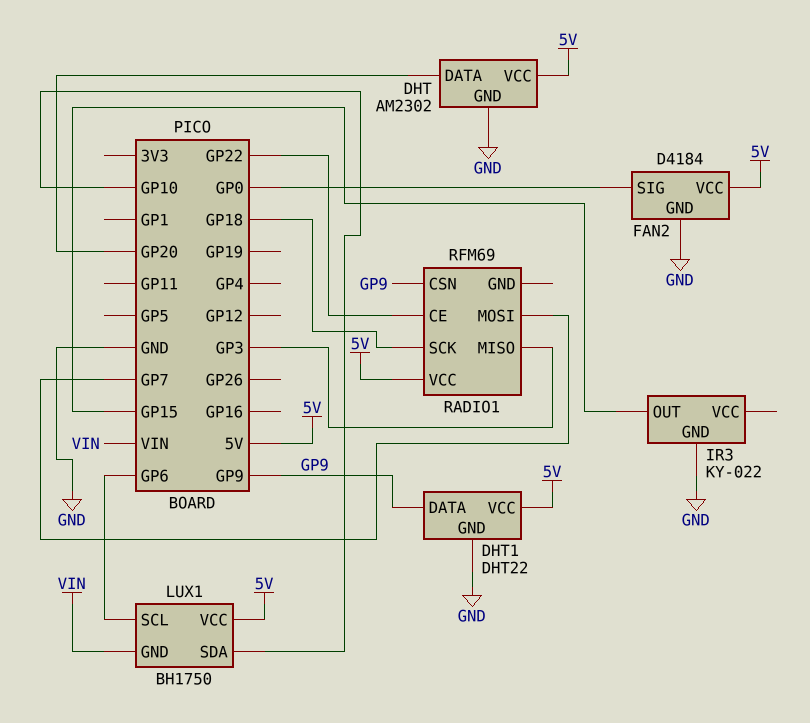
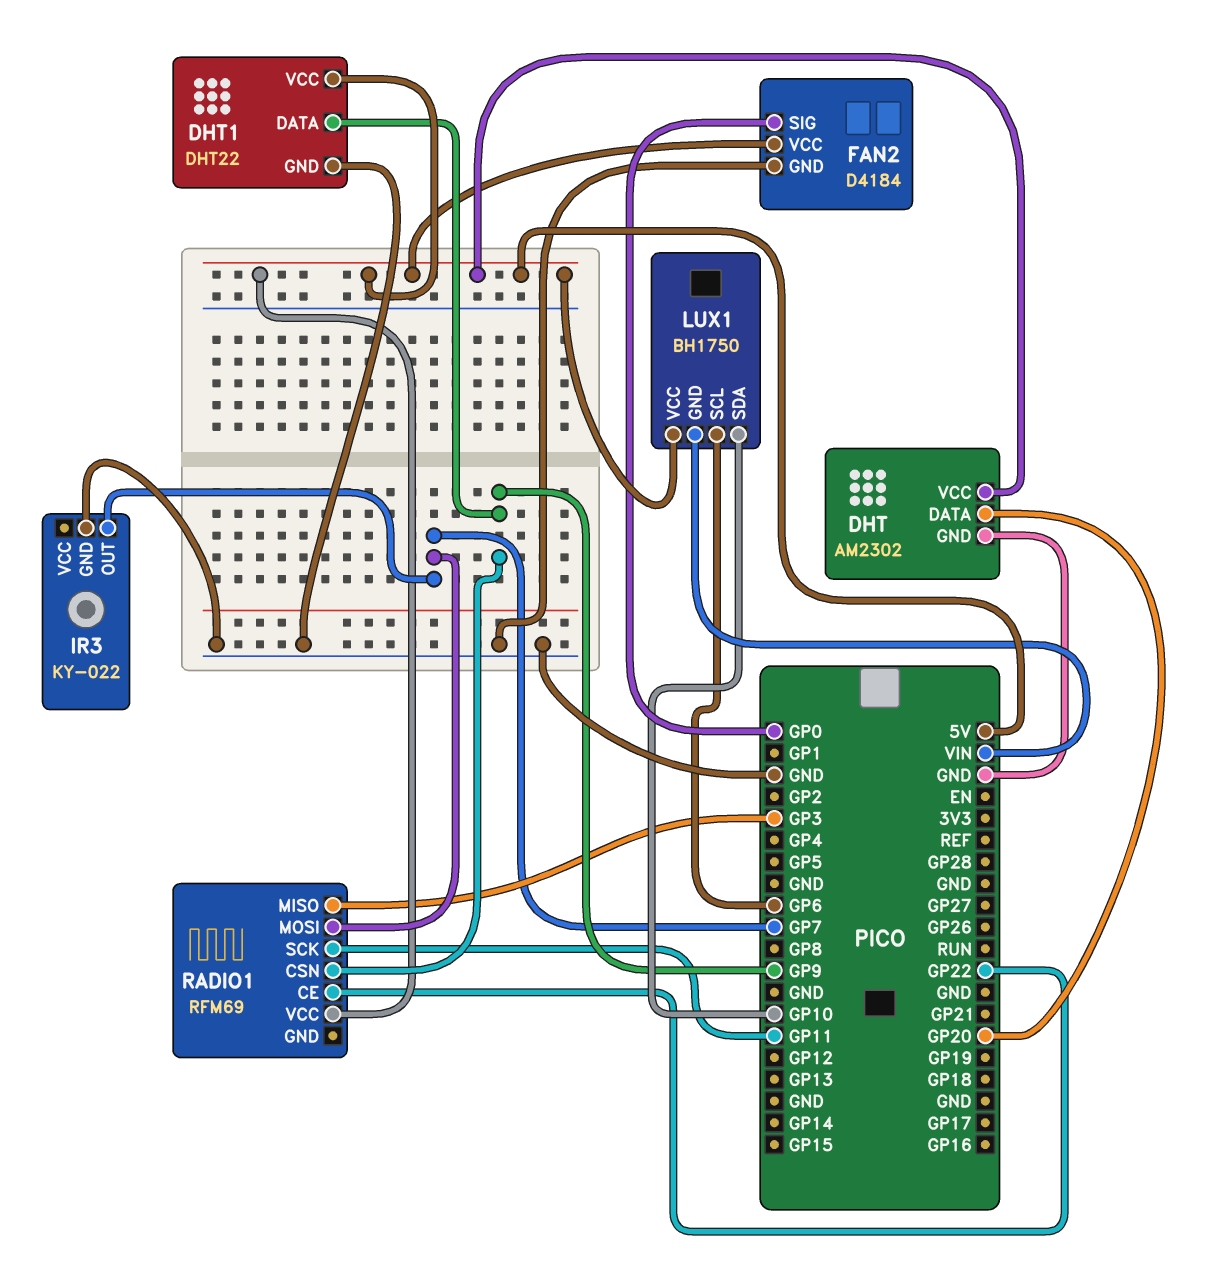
IR3 pin OUT: GP15 -> GP7
RADIO1 pin SCK: GP18 -> GP11

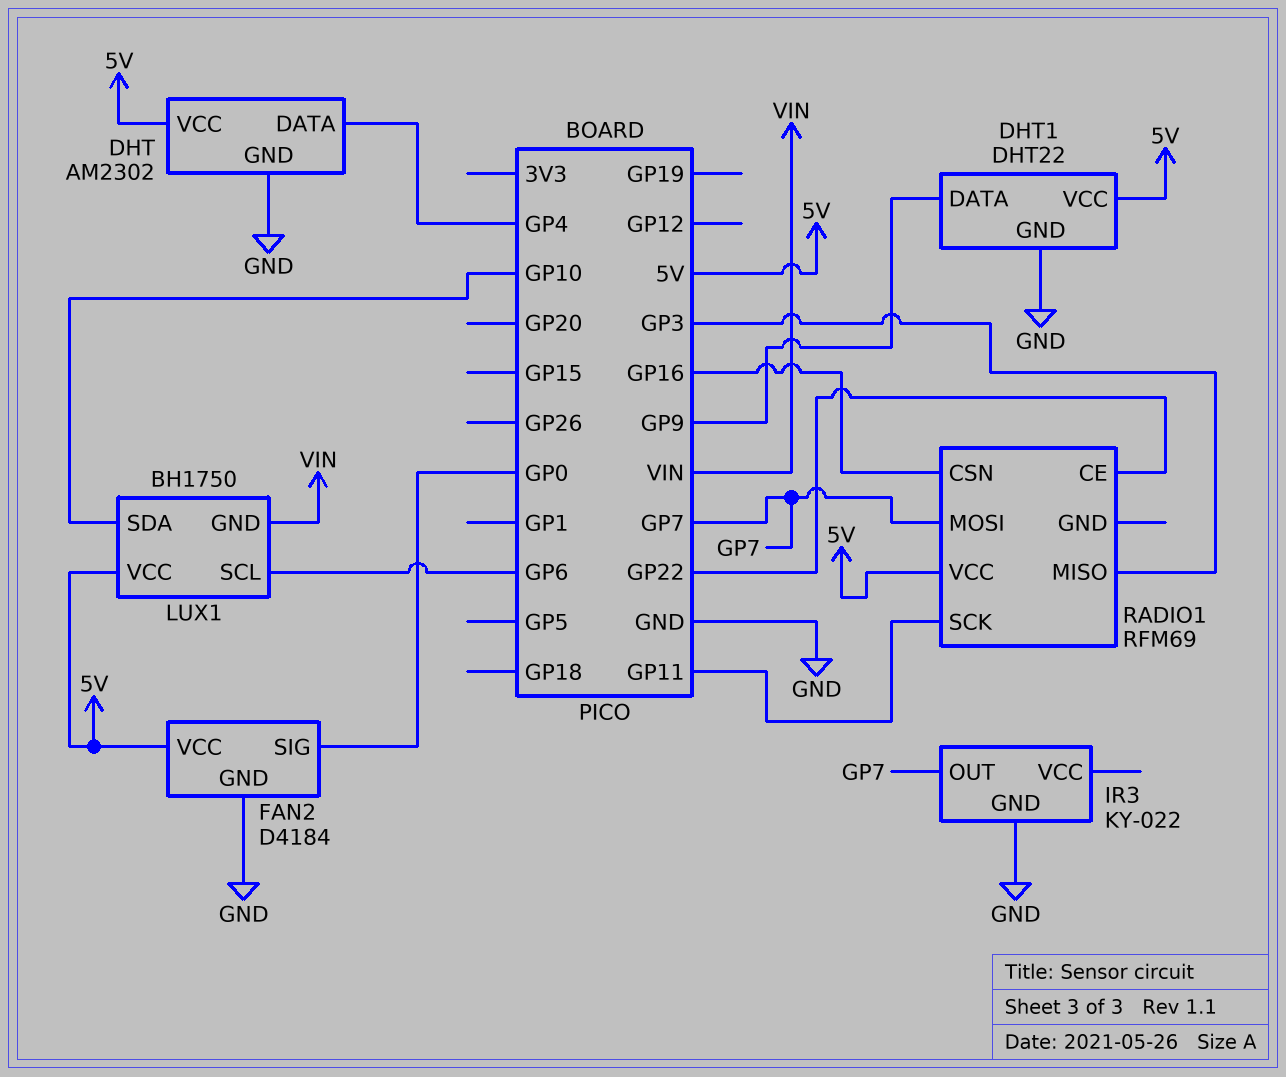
DHT pin DATA: GP20 -> GP4
RADIO1 pin CSN: GP9 -> GP16

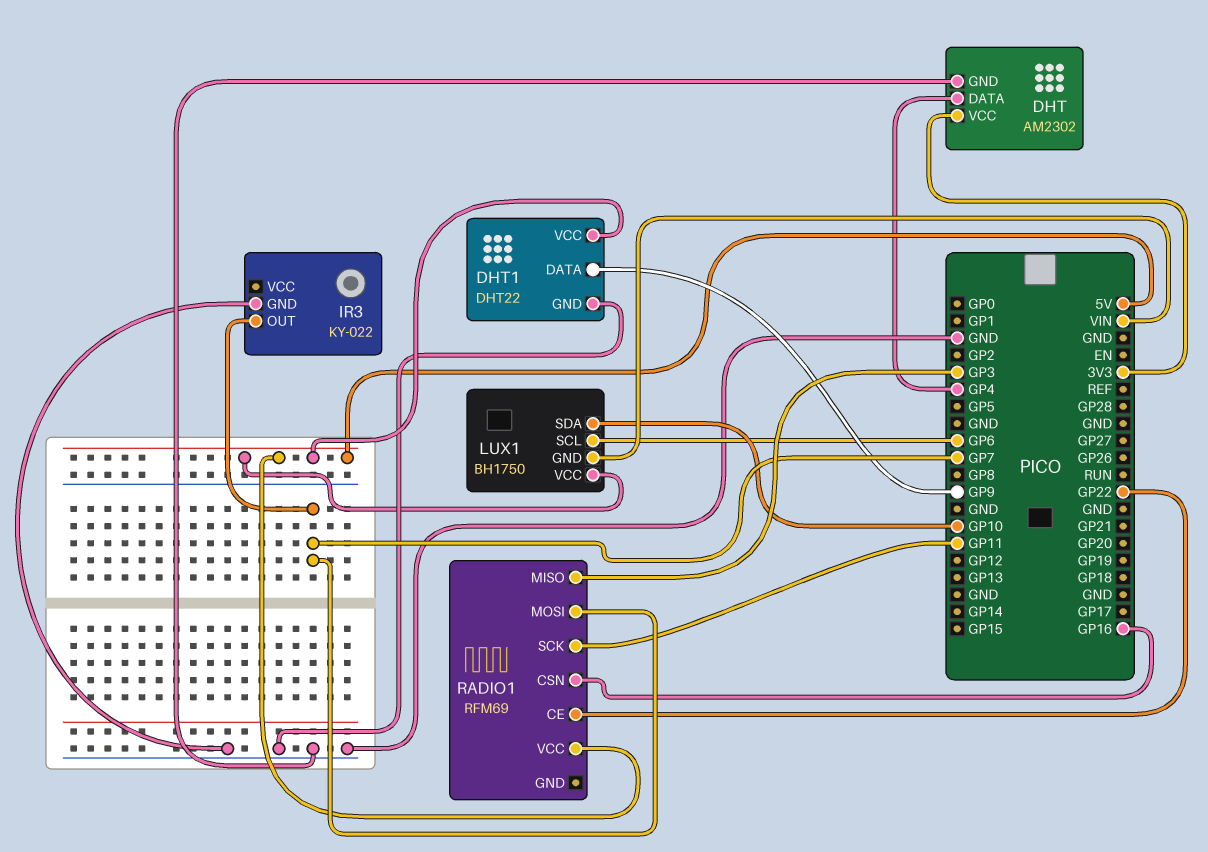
DHT pin VCC: 5V -> 3V3
FAN2: D4184 -> none
FAN2 pin GND: GND -> none
FAN2 pin SIG: GP0 -> none
FAN2 pin VCC: 5V -> none

